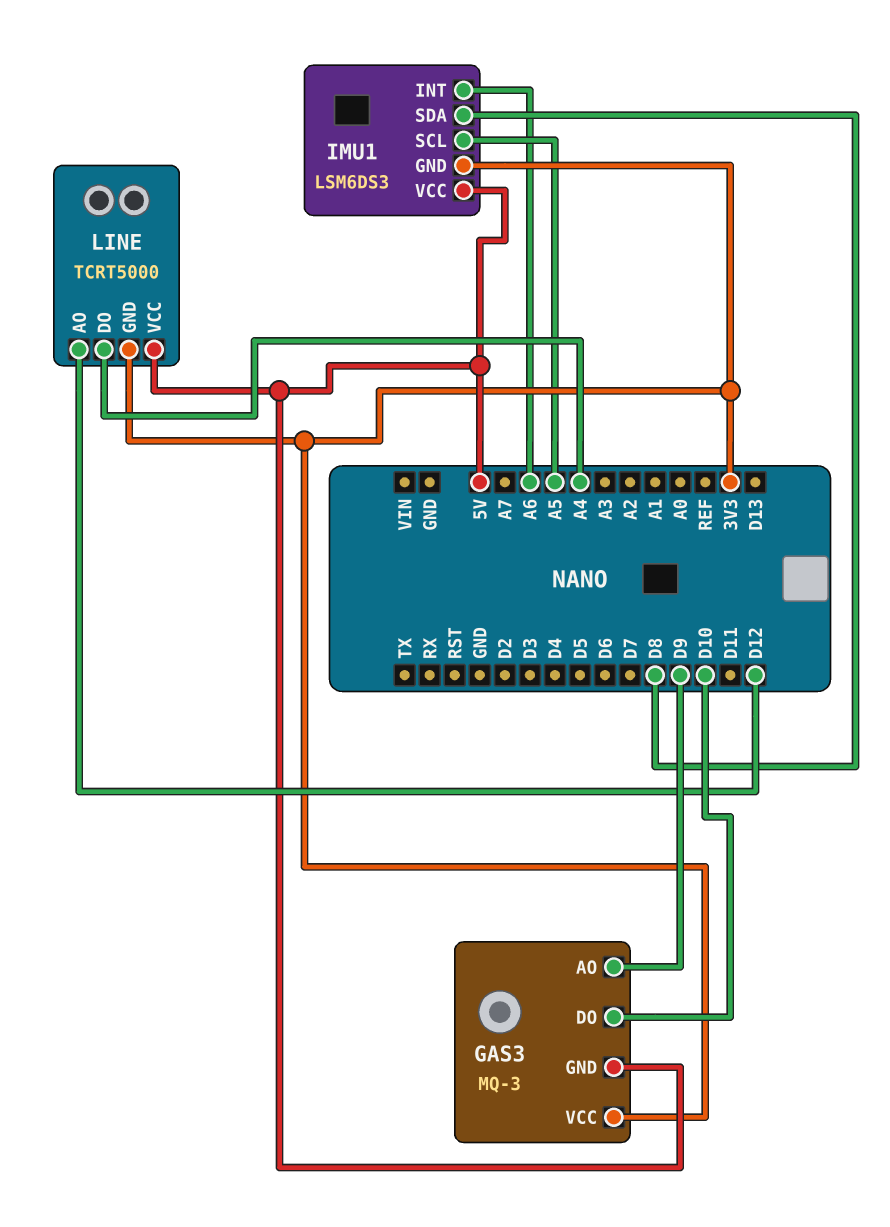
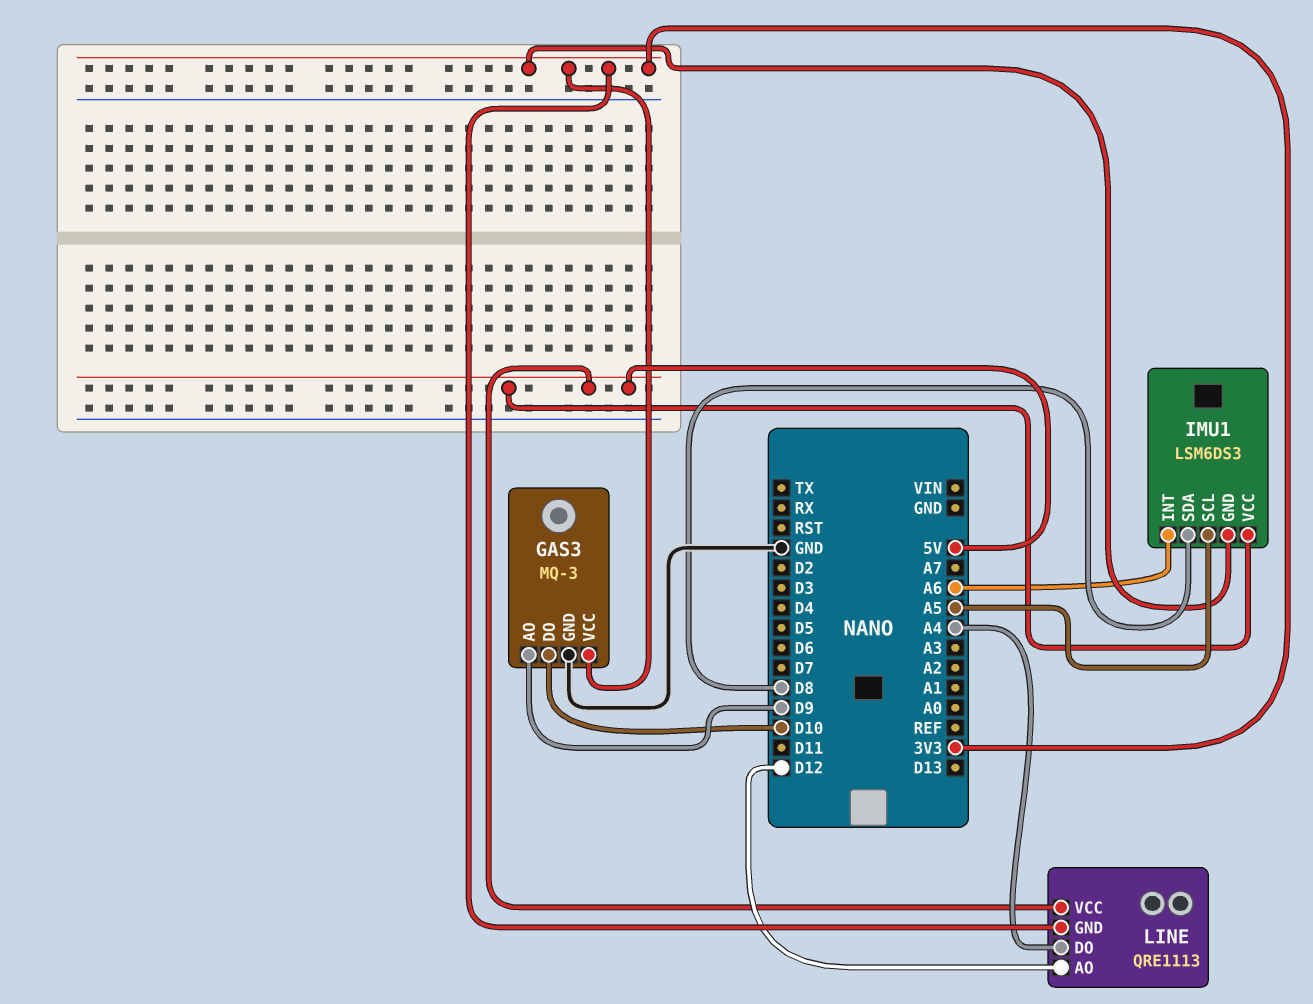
GAS3 pin GND: 5V -> GND
LINE: TCRT5000 -> QRE1113

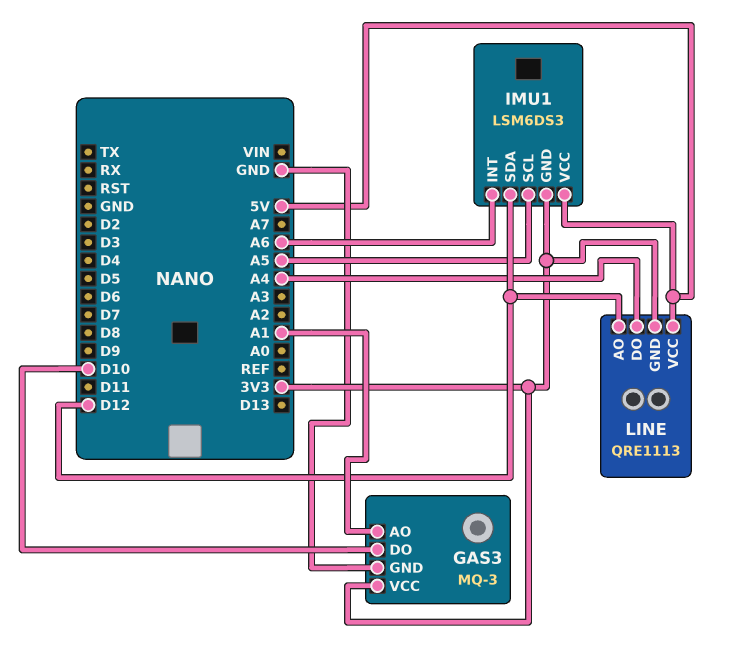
GAS3 pin AO: D9 -> A1
IMU1 pin SDA: D8 -> D12

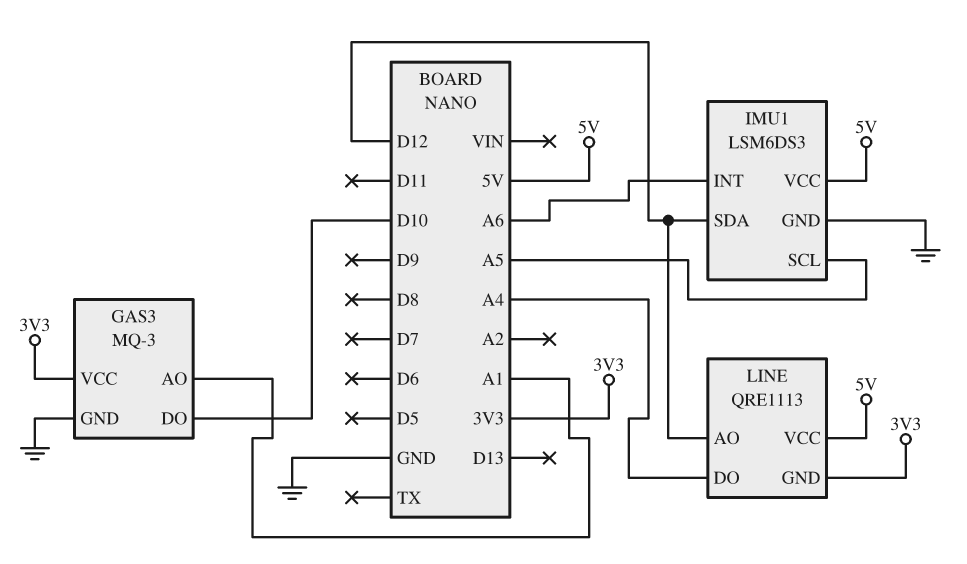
IMU1 pin GND: 3V3 -> GND

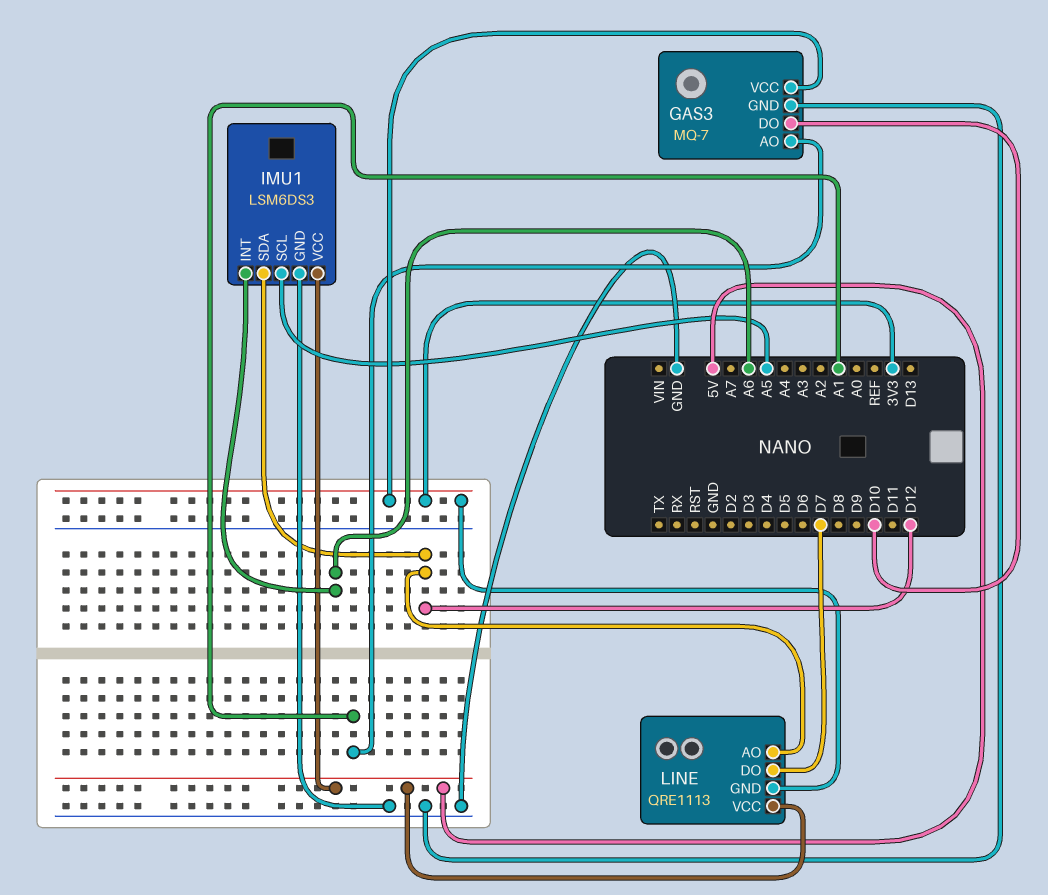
GAS3: MQ-3 -> MQ-7
LINE pin DO: A4 -> D7

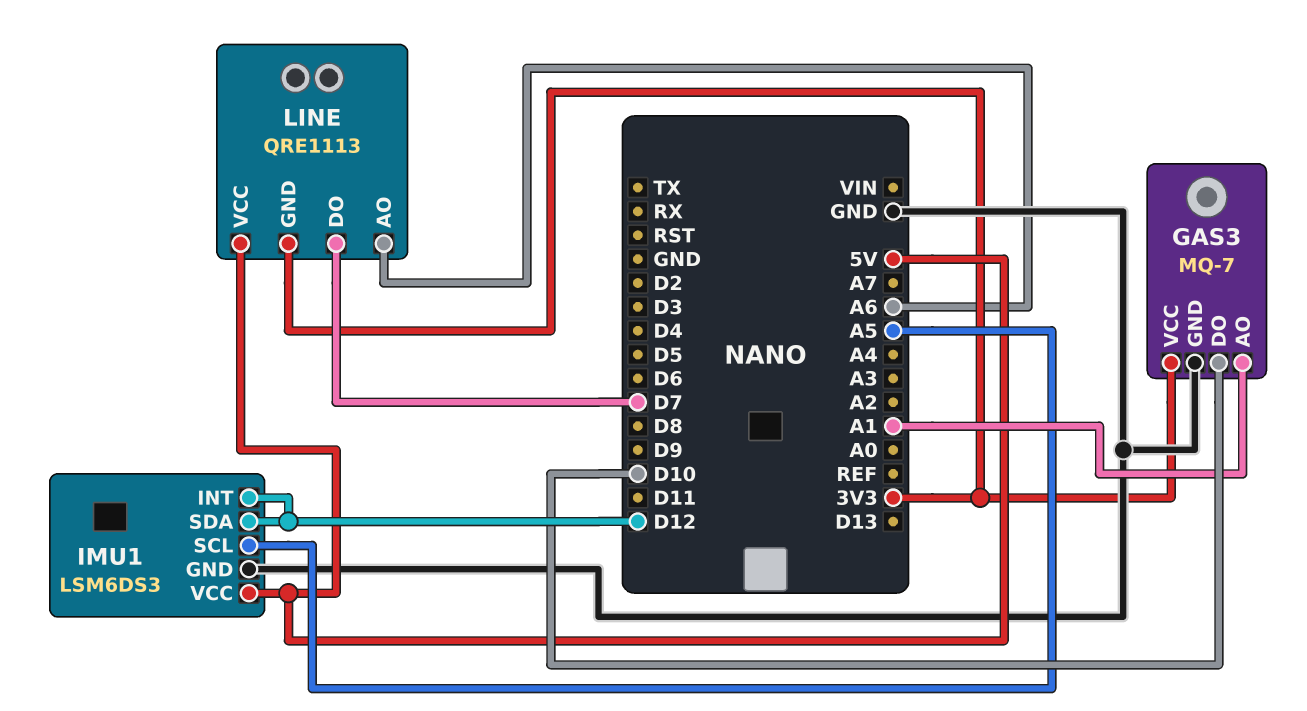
IMU1 pin INT: A6 -> D12
LINE pin AO: D12 -> A6

